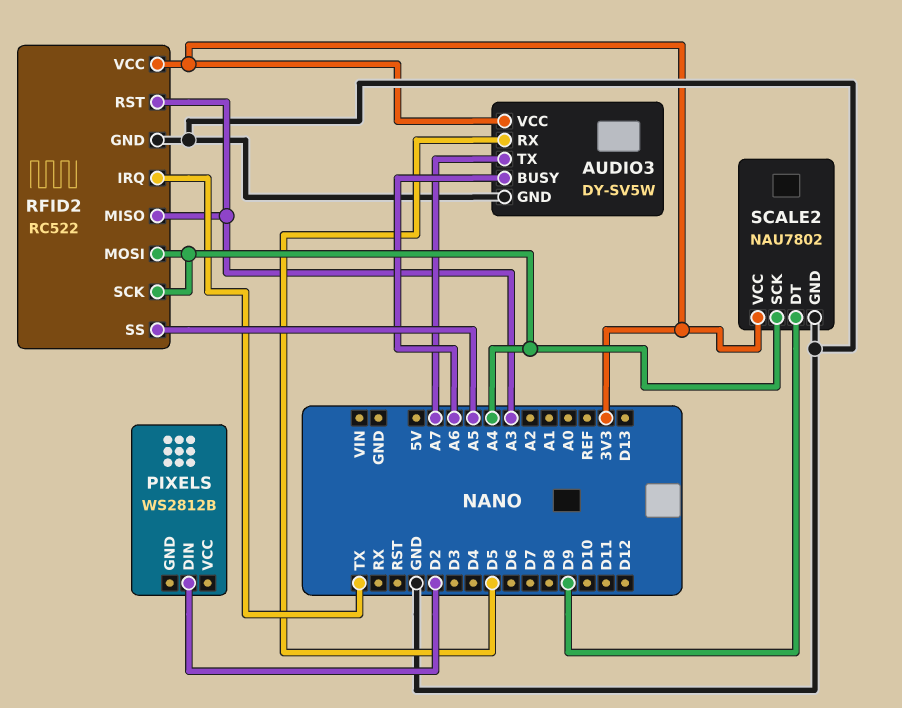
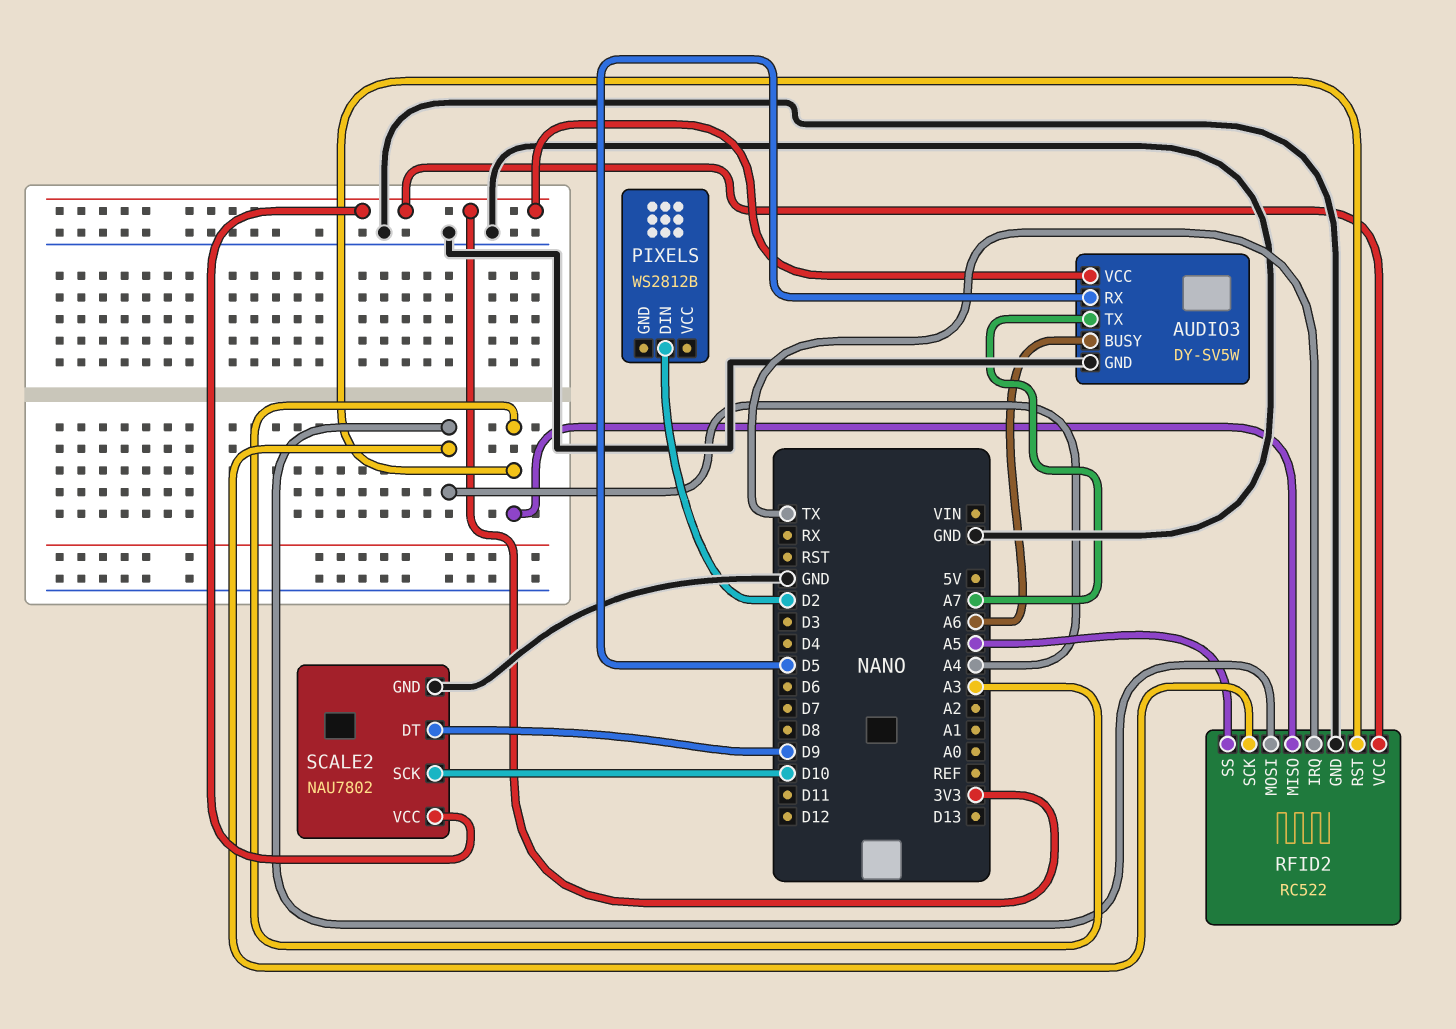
SCALE2 pin SCK: A4 -> D10

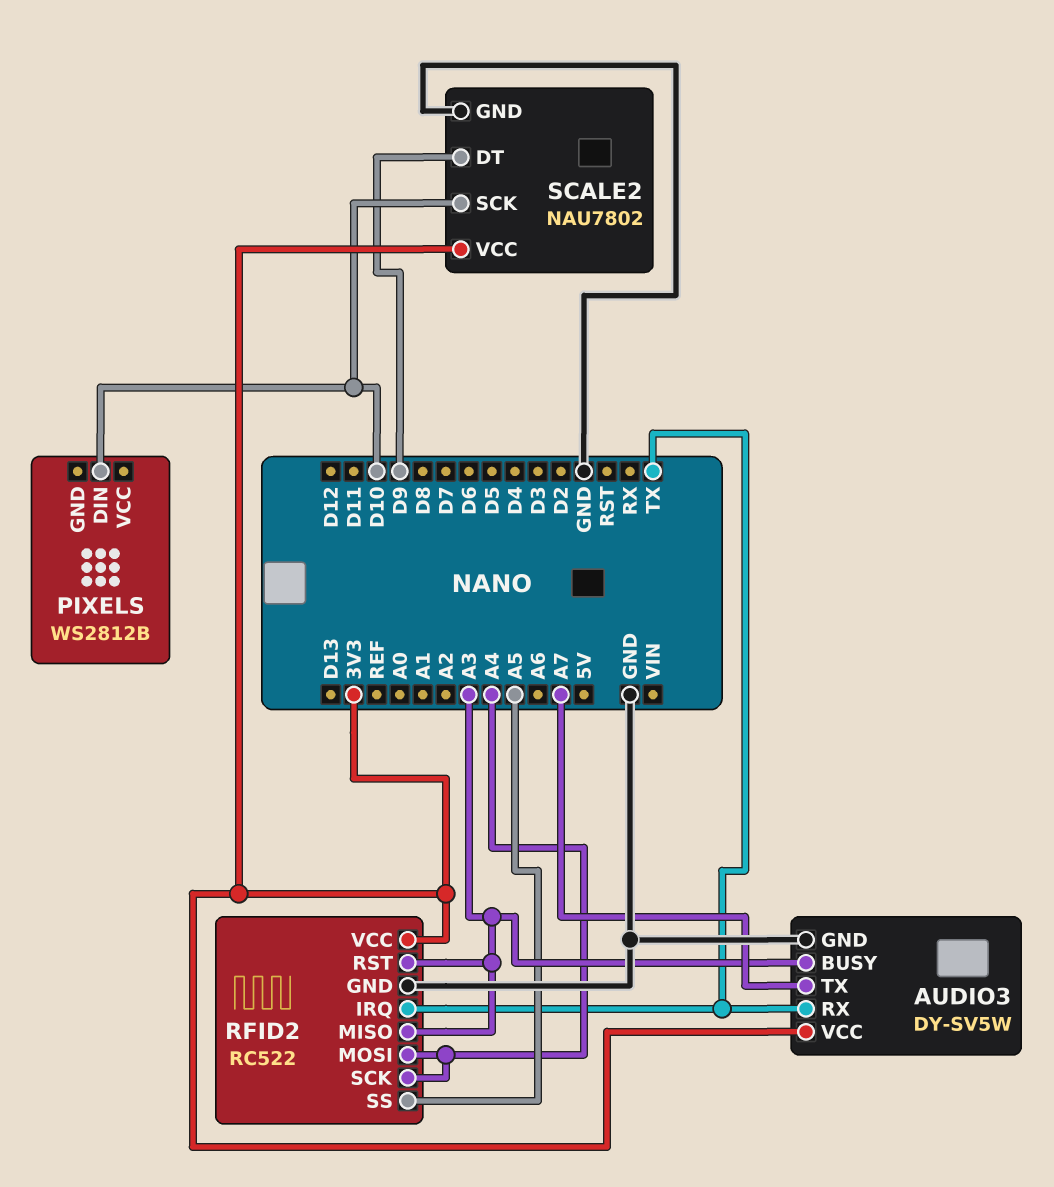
AUDIO3 pin BUSY: A6 -> A3
AUDIO3 pin RX: D5 -> TX
PIXELS pin DIN: D2 -> D10

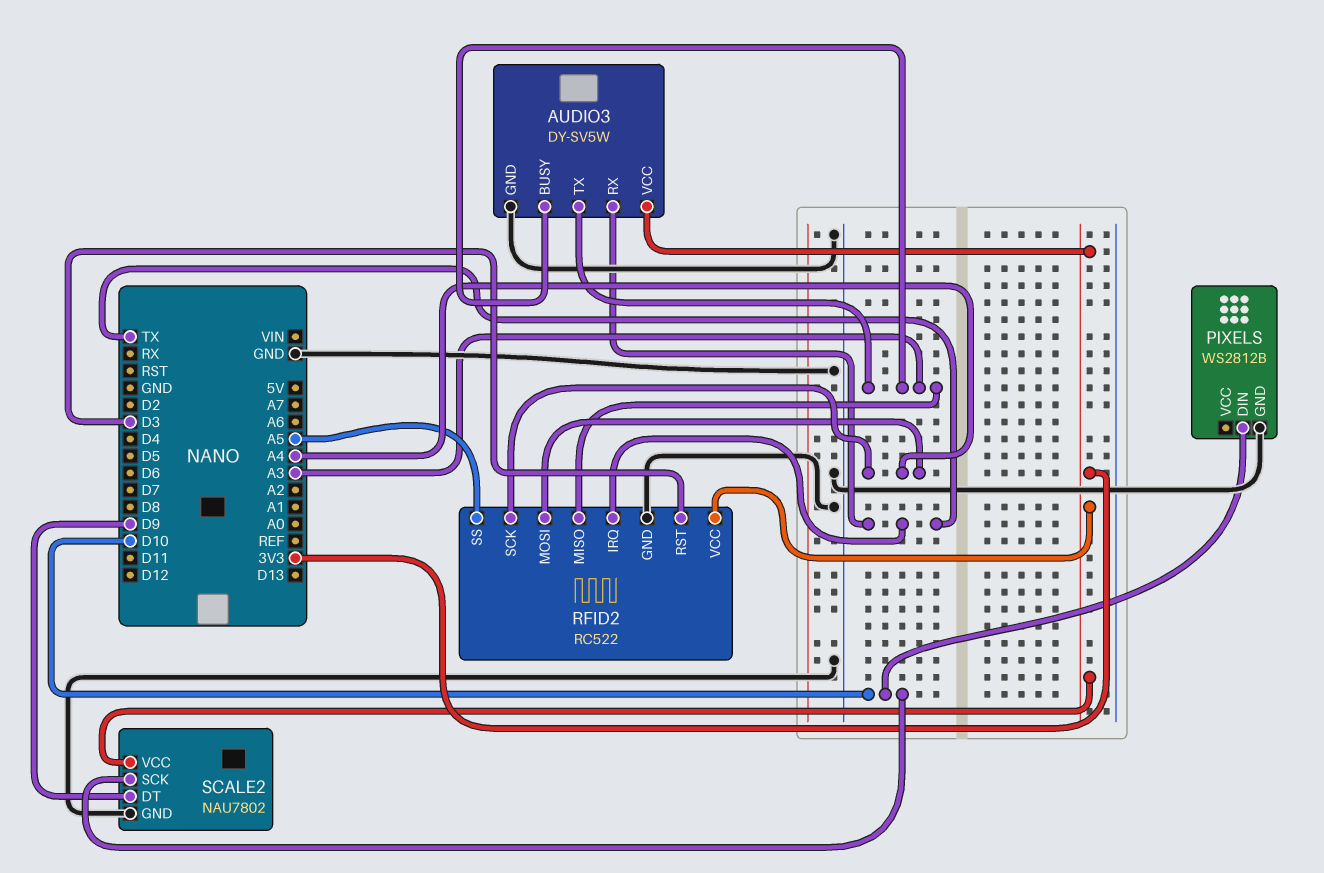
AUDIO3 pin TX: A7 -> A3
PIXELS pin GND: none -> GND
RFID2 pin RST: A3 -> D3

